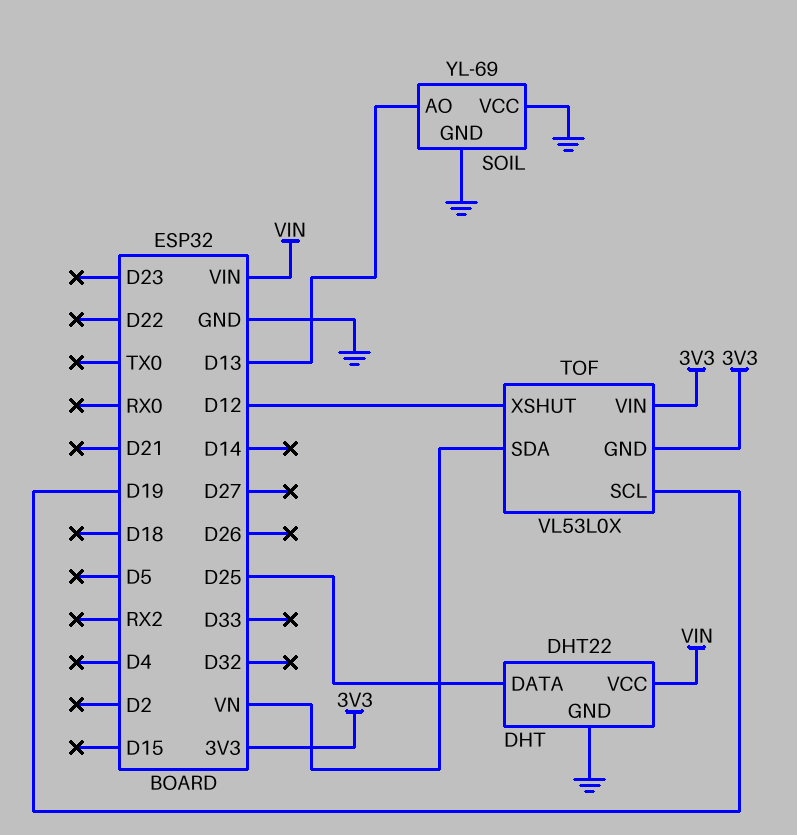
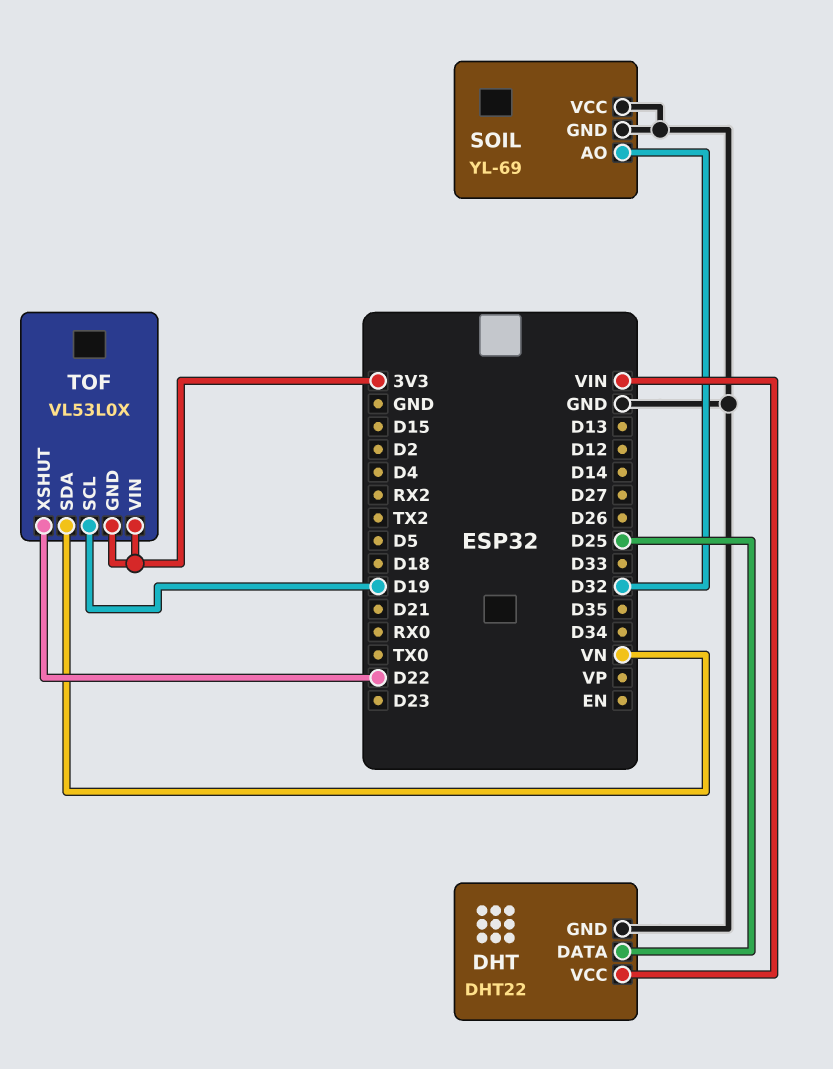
SOIL pin AO: D13 -> D32
TOF pin XSHUT: D12 -> D22

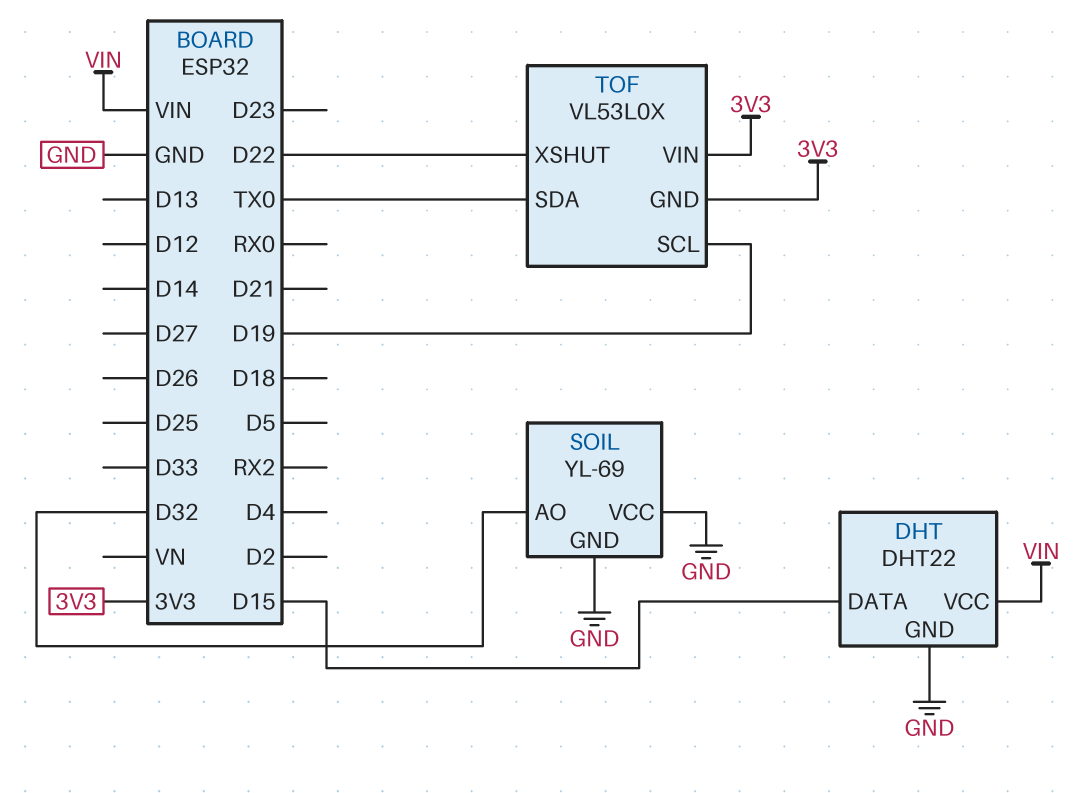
DHT pin DATA: D25 -> D15
TOF pin SDA: VN -> TX0

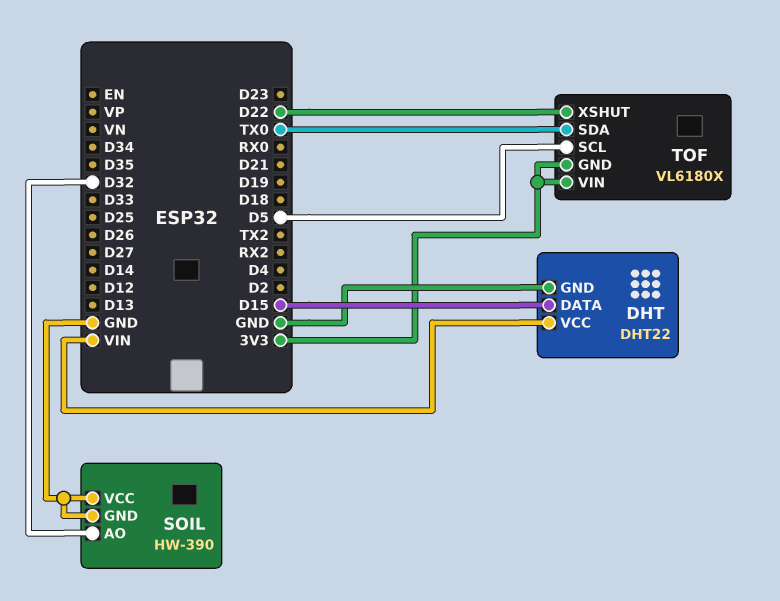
SOIL: YL-69 -> HW-390
TOF: VL53L0X -> VL6180X
TOF pin SCL: D19 -> D5

